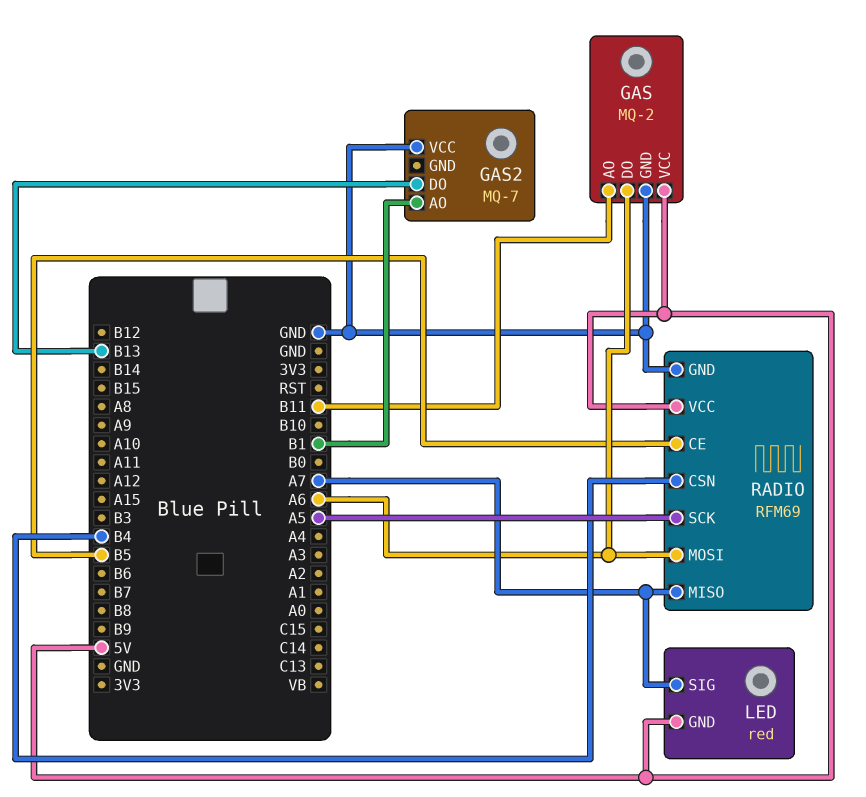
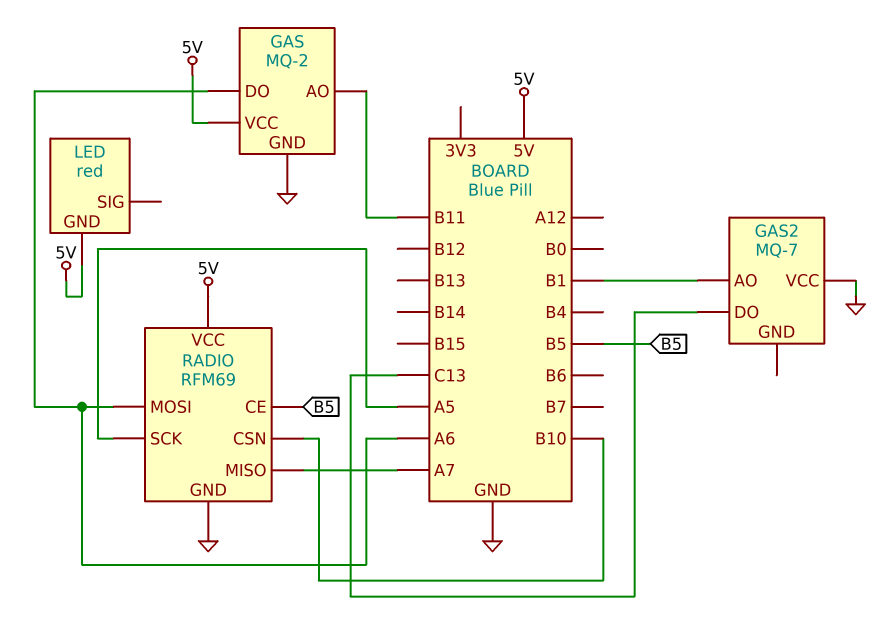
GAS2 pin DO: B13 -> C13
LED pin SIG: A7 -> none
RADIO pin CSN: B4 -> B10

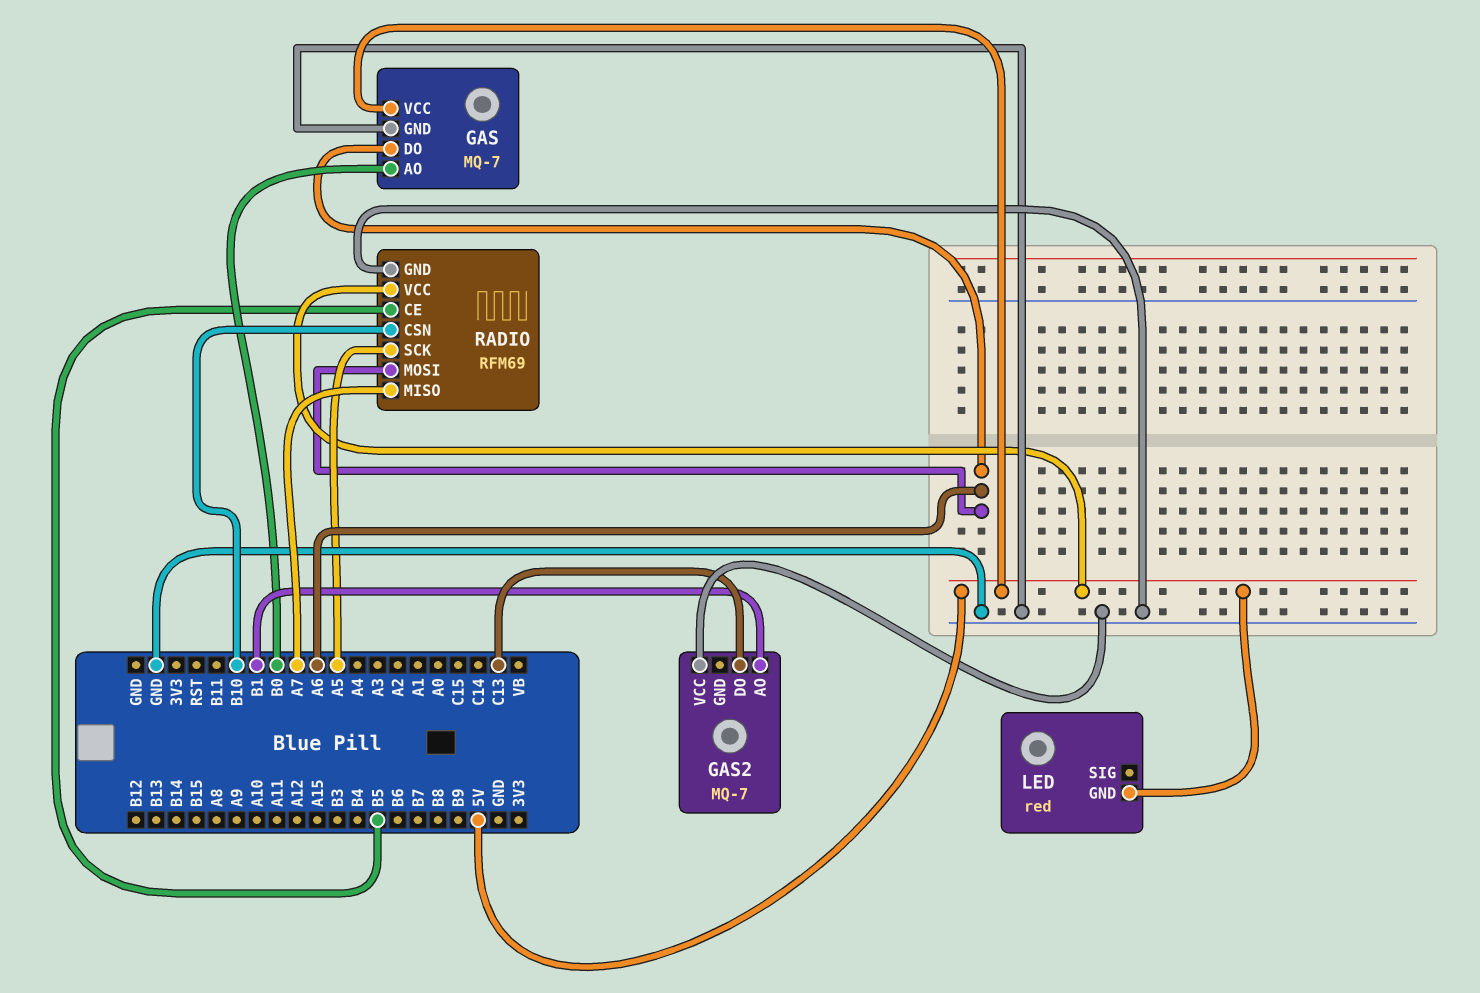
GAS: MQ-2 -> MQ-7
GAS pin AO: B11 -> B0

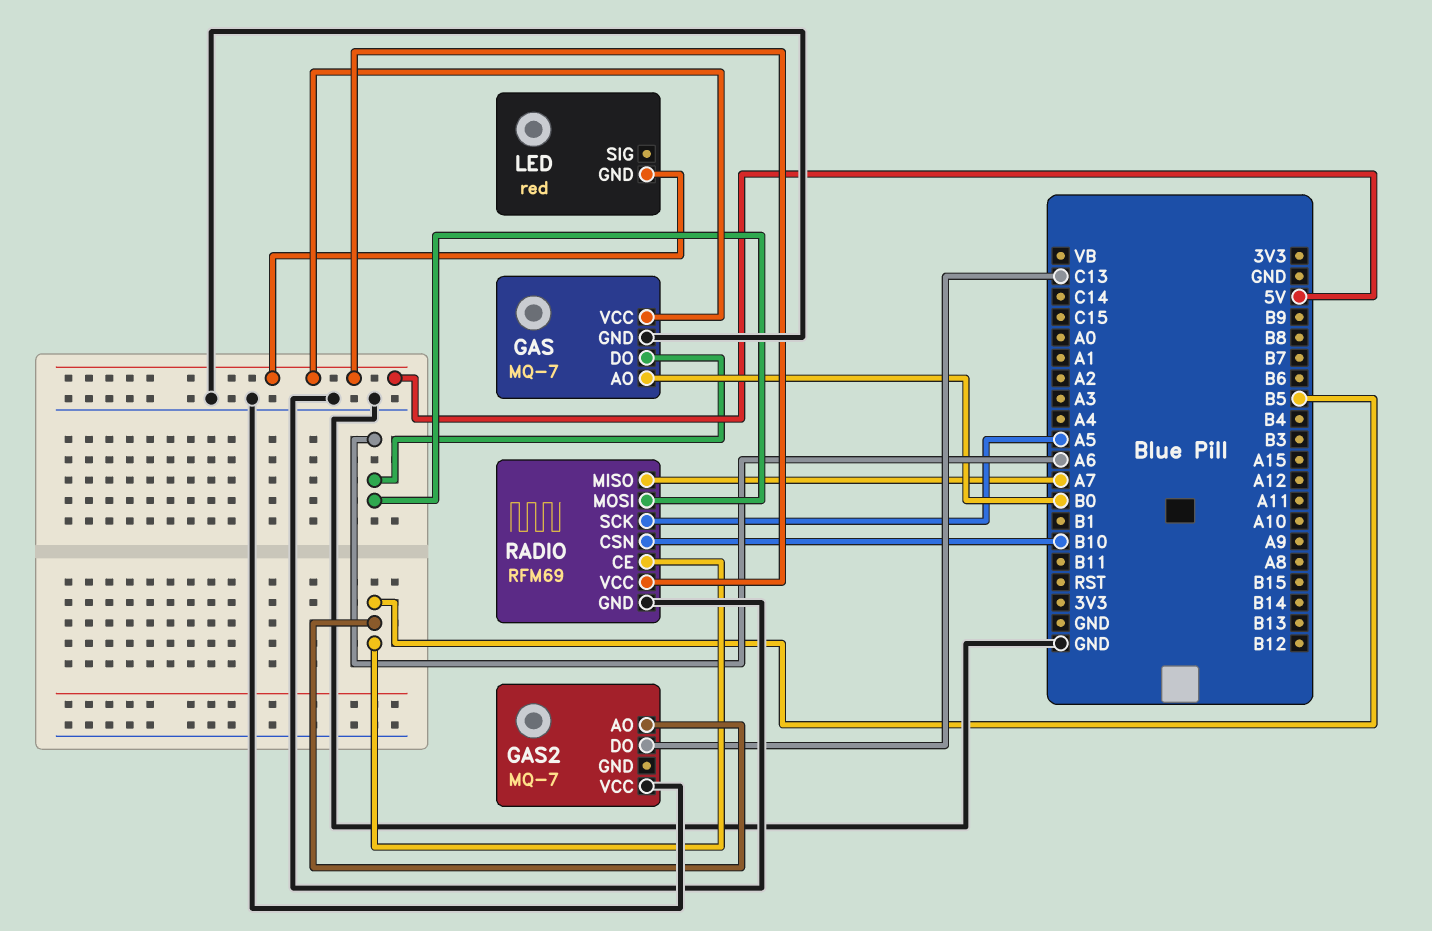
GAS2 pin AO: B1 -> B5

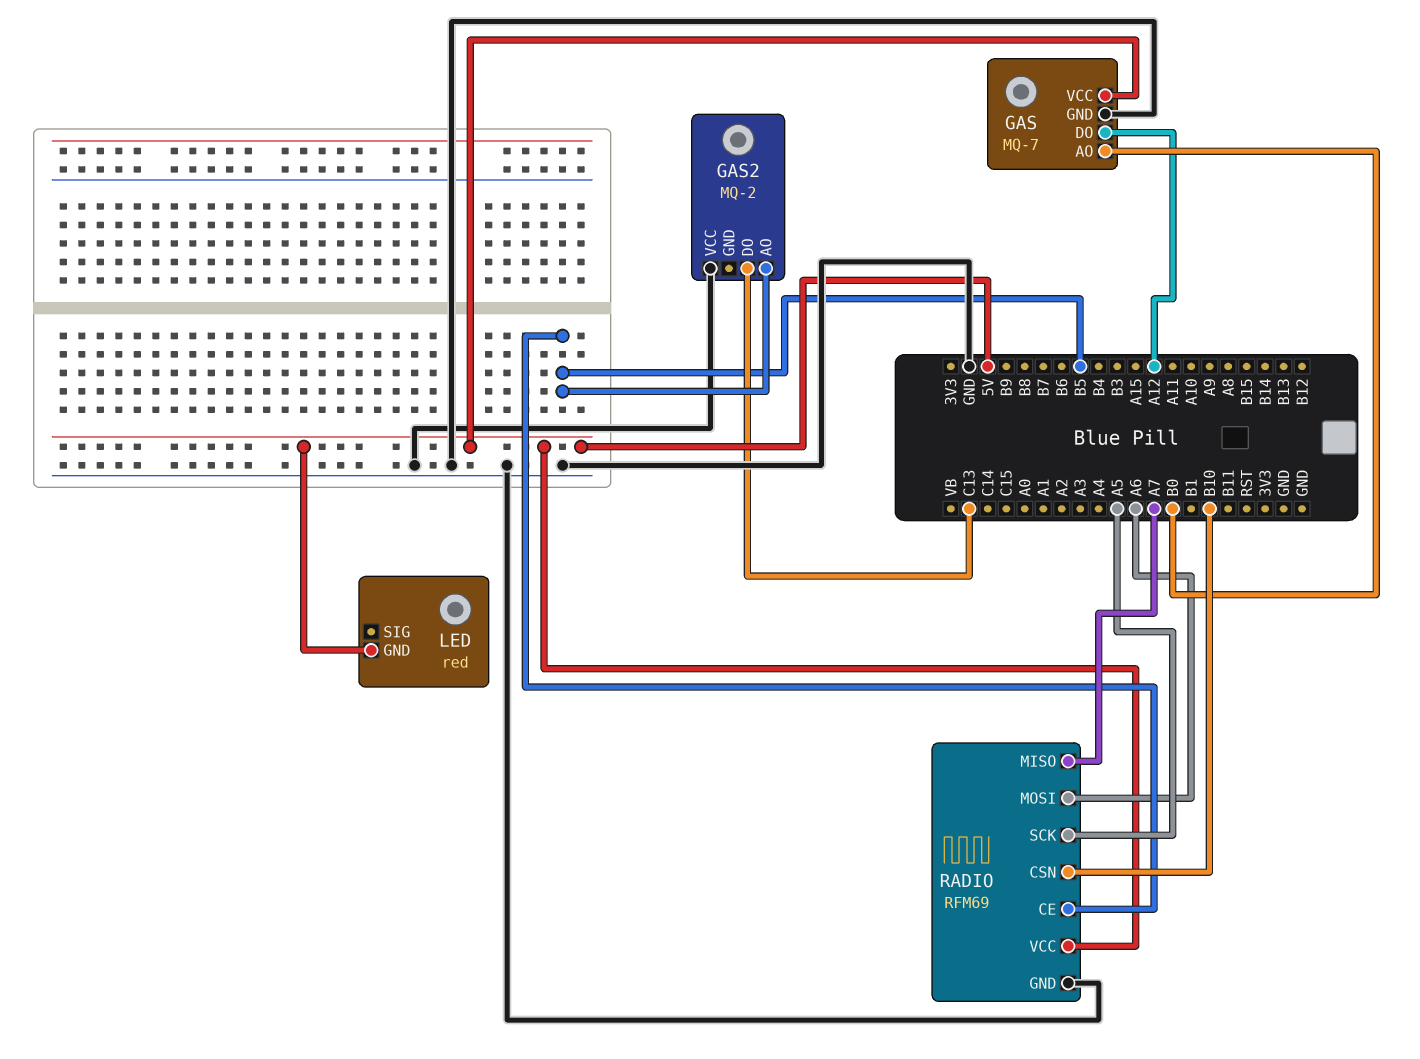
GAS pin DO: A6 -> A12
GAS2: MQ-7 -> MQ-2

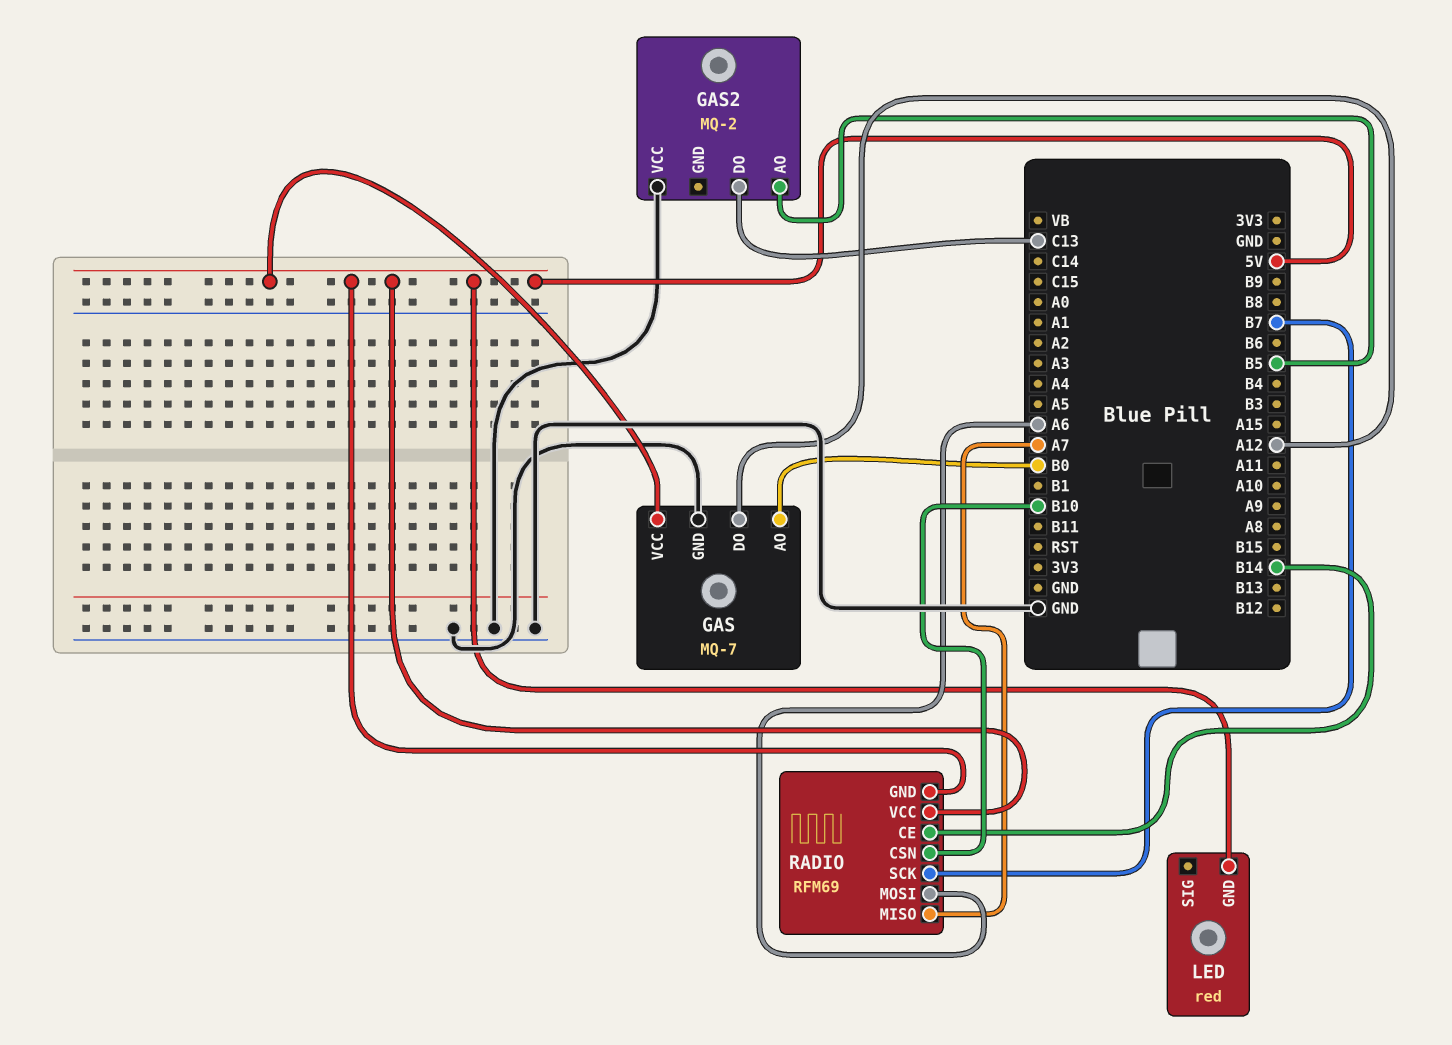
RADIO pin CE: B5 -> B14
RADIO pin GND: GND -> 5V
RADIO pin SCK: A5 -> B7

